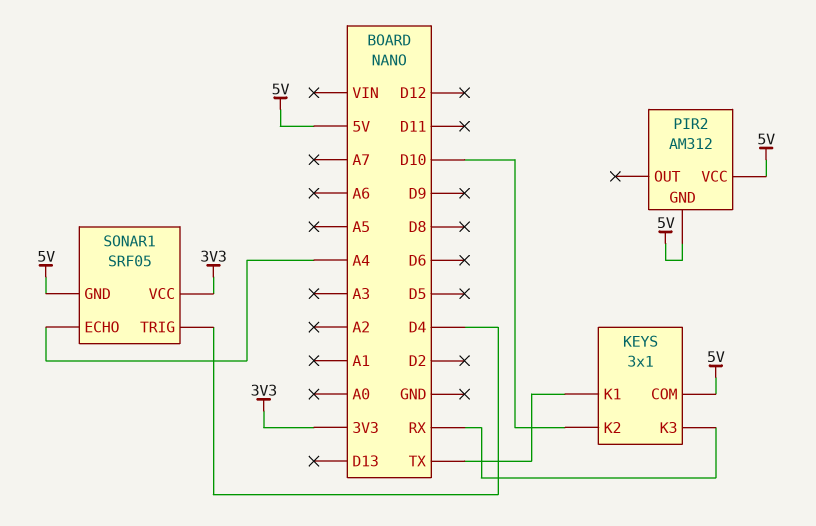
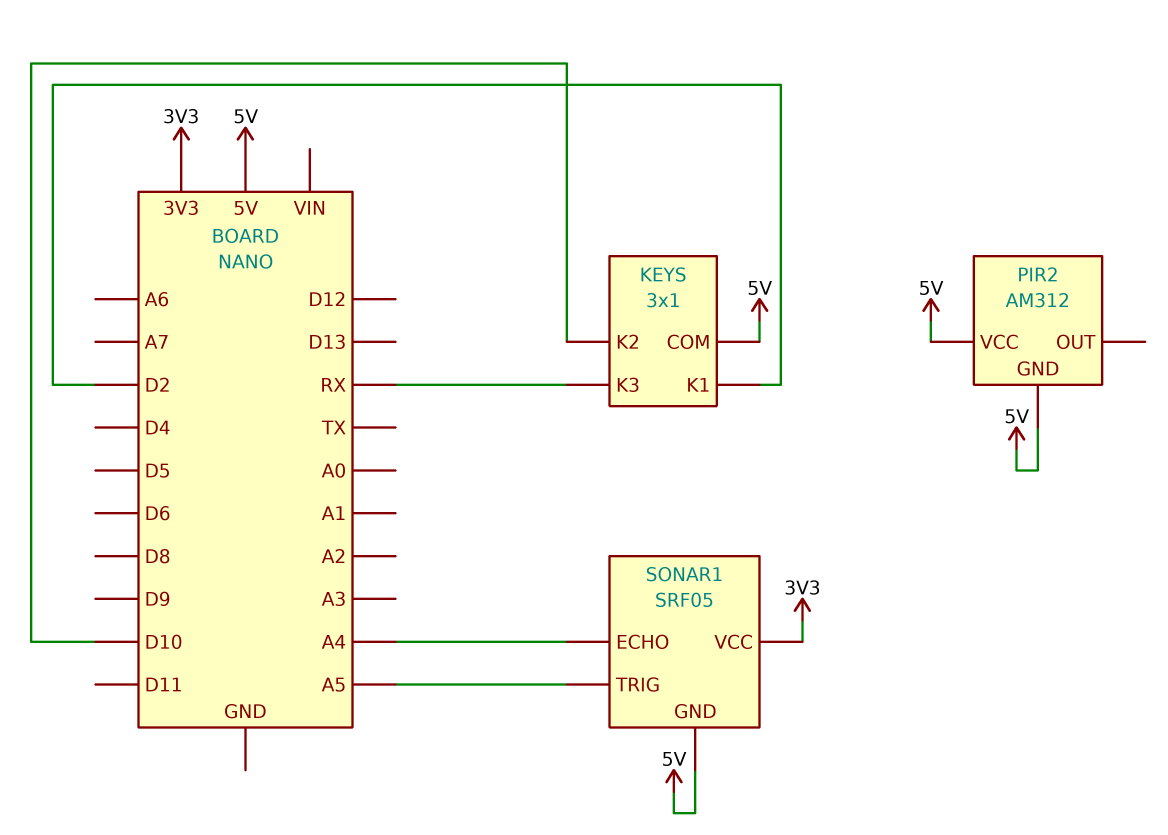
KEYS pin K1: TX -> D2
SONAR1 pin TRIG: D4 -> A5

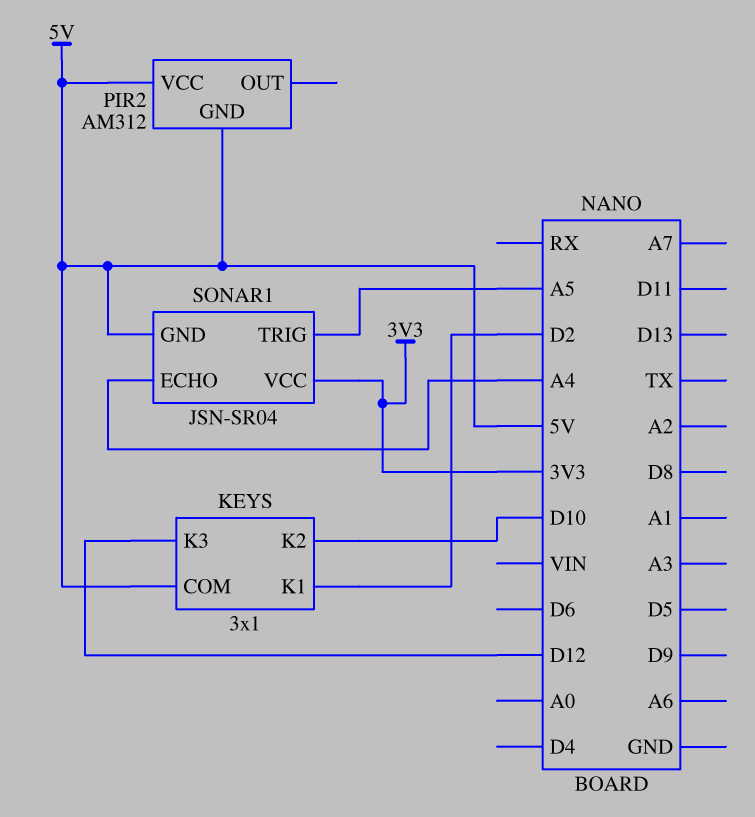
KEYS pin K3: RX -> D12
SONAR1: SRF05 -> JSN-SR04

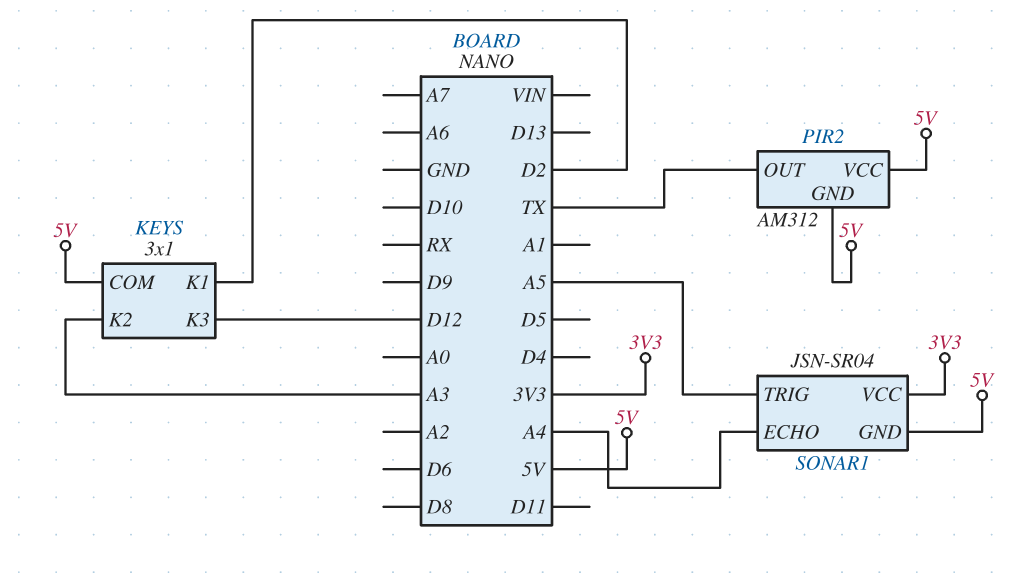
KEYS pin K2: D10 -> A3
PIR2 pin OUT: none -> TX

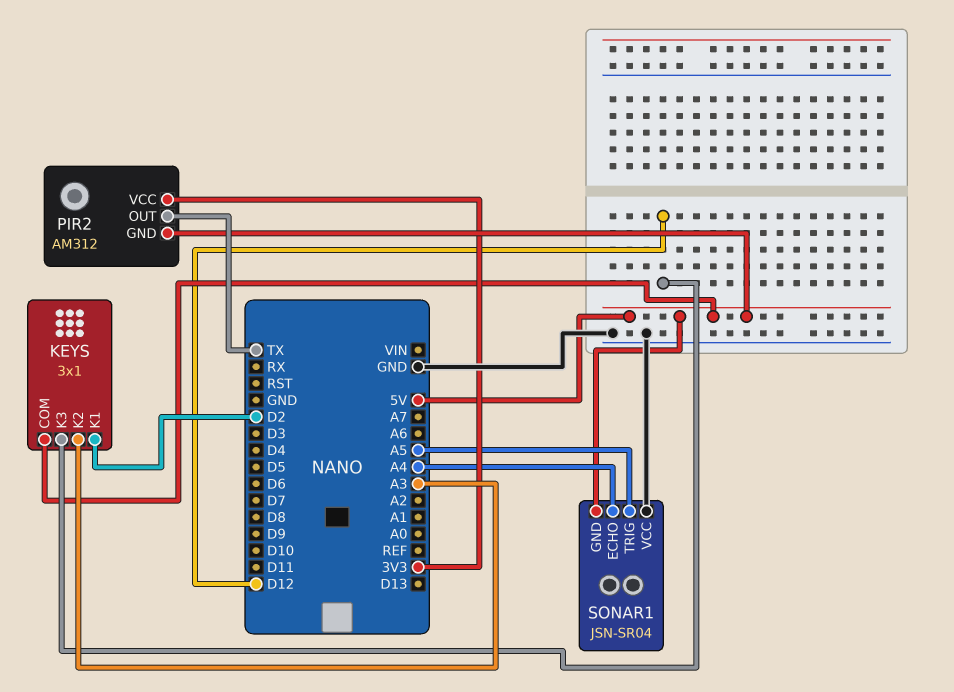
PIR2 pin VCC: 5V -> 3V3
SONAR1 pin VCC: 3V3 -> GND

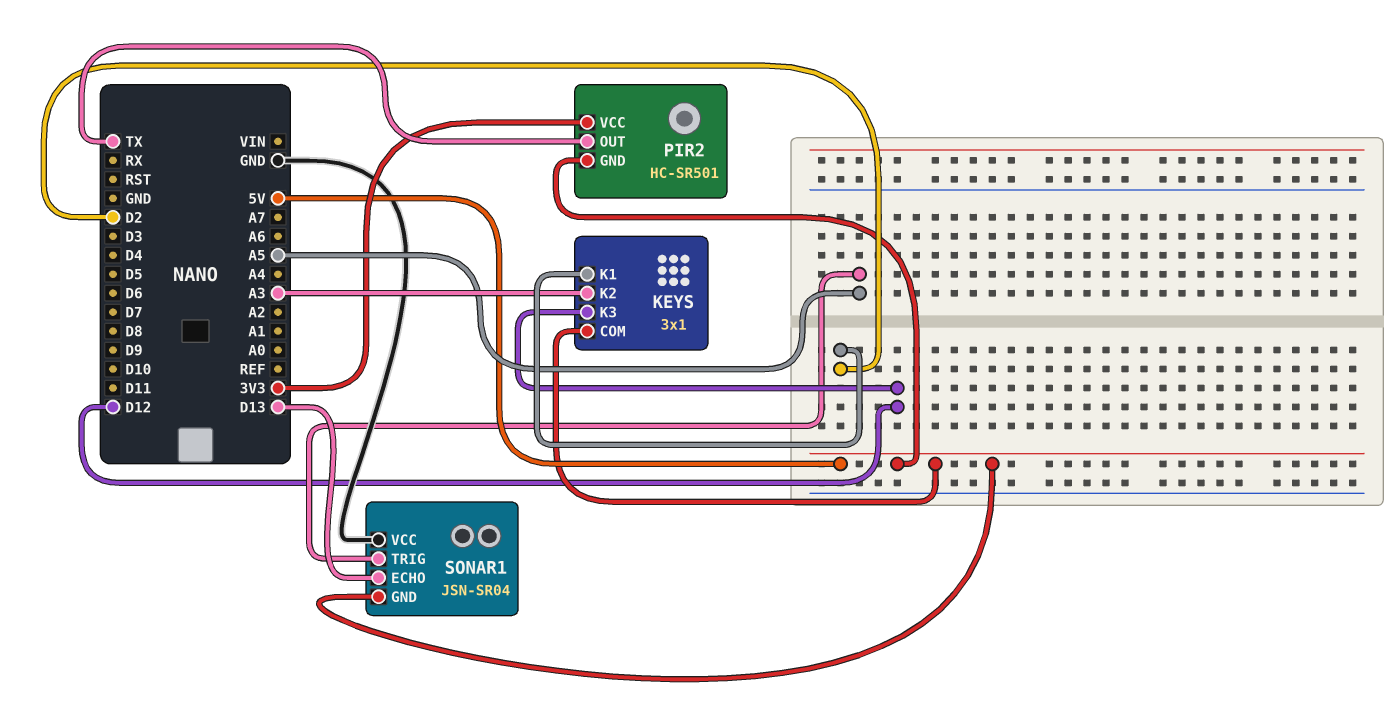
PIR2: AM312 -> HC-SR501
SONAR1 pin ECHO: A4 -> D13

